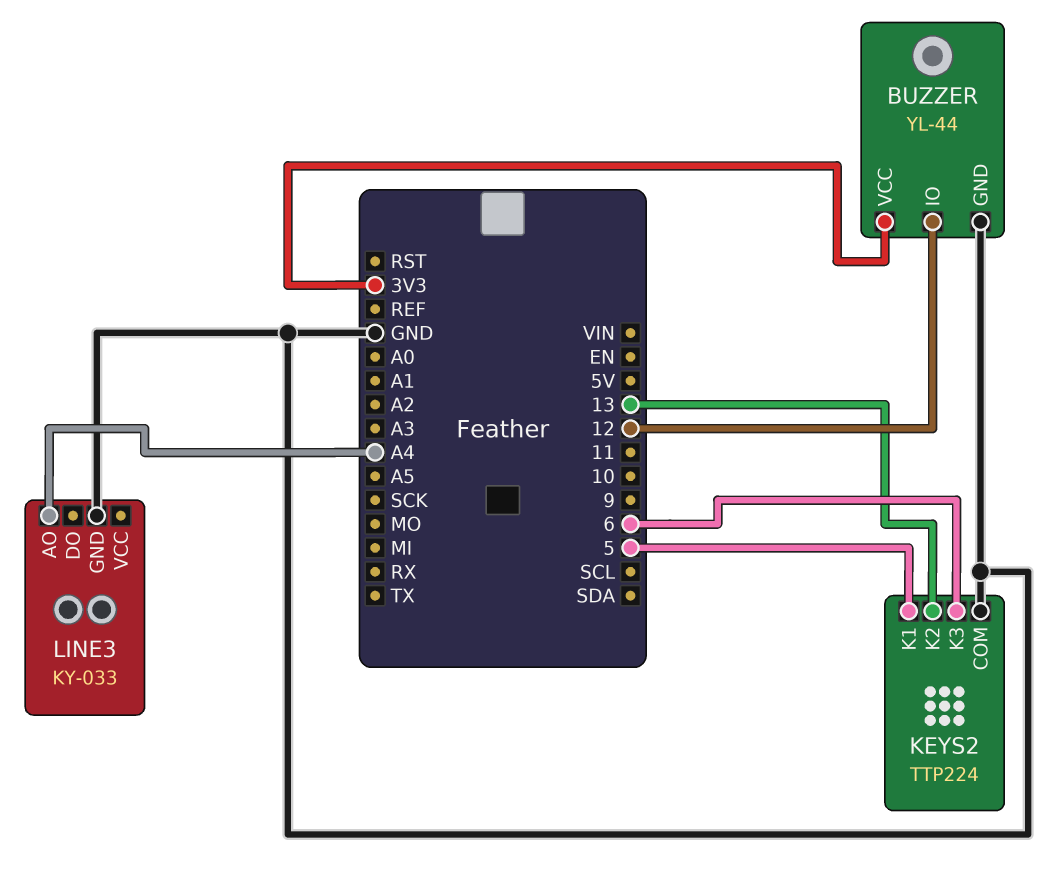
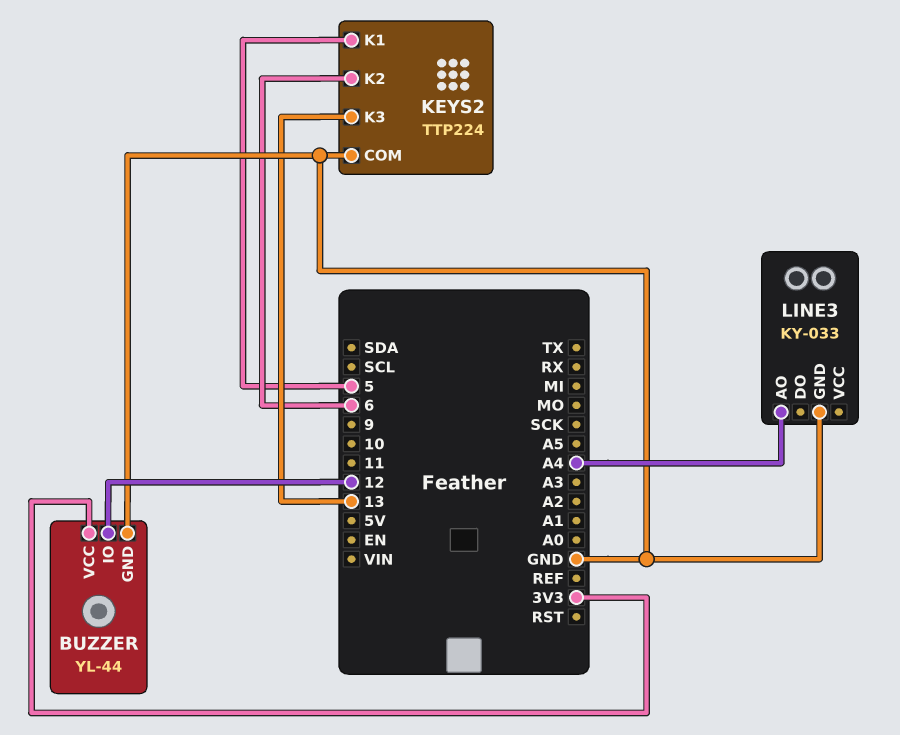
KEYS2 pin K2: 13 -> 6
KEYS2 pin K3: 6 -> 13

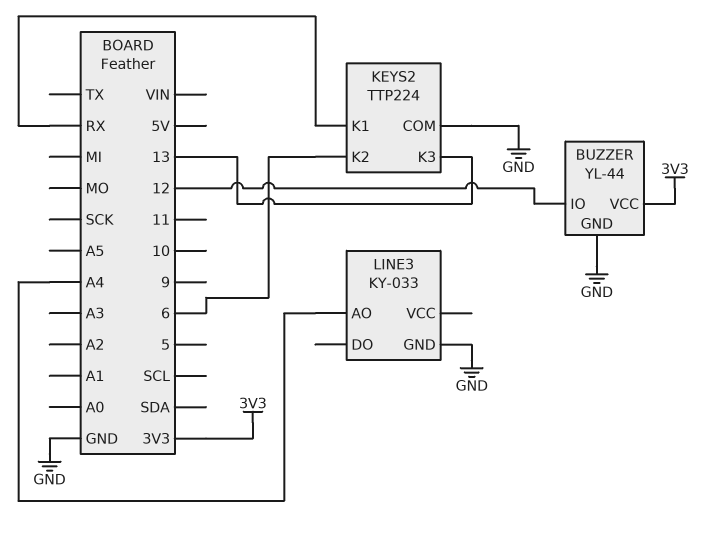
KEYS2 pin K1: 5 -> RX

